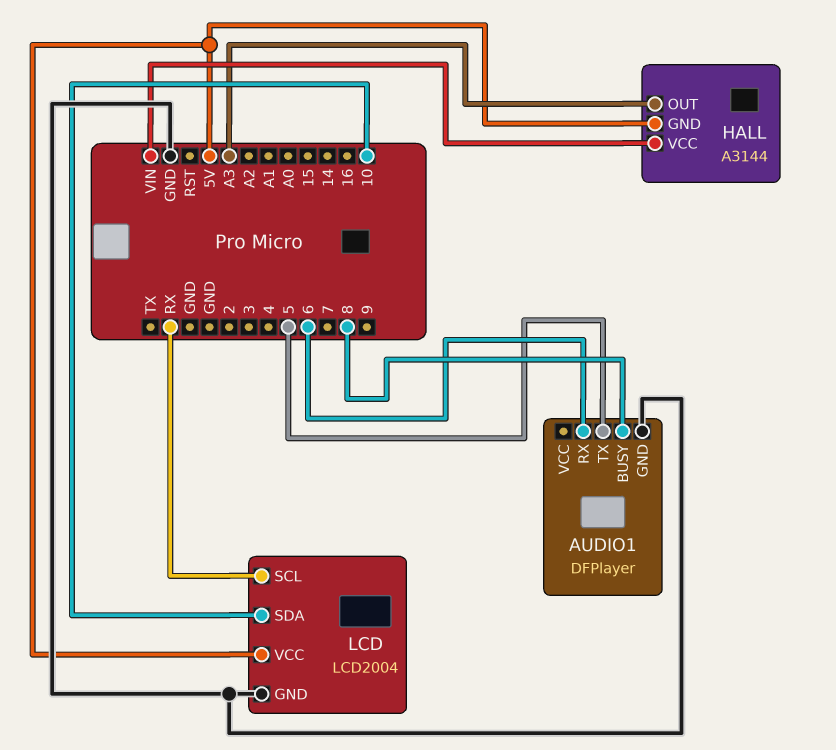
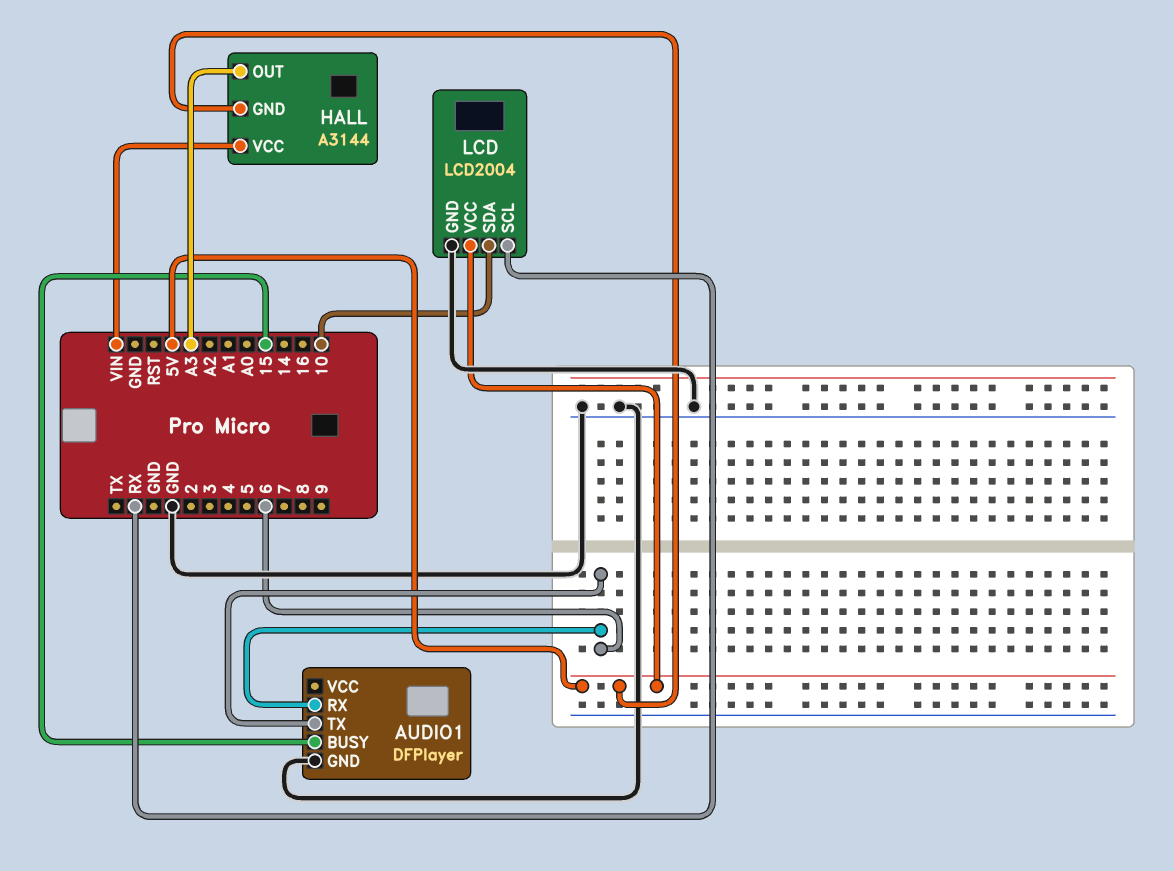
AUDIO1 pin BUSY: 8 -> 15
AUDIO1 pin TX: 5 -> 6

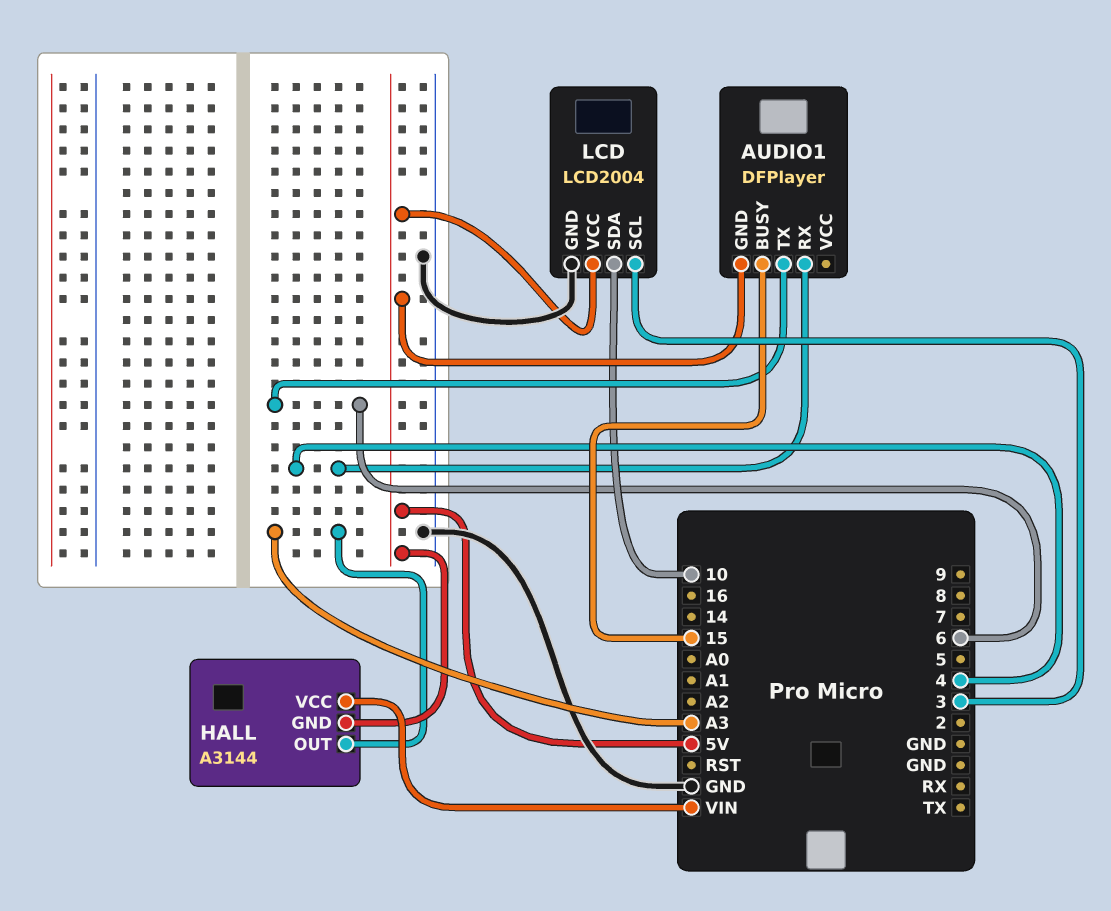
AUDIO1 pin GND: GND -> 5V
AUDIO1 pin RX: 6 -> 4
LCD pin SCL: RX -> 3

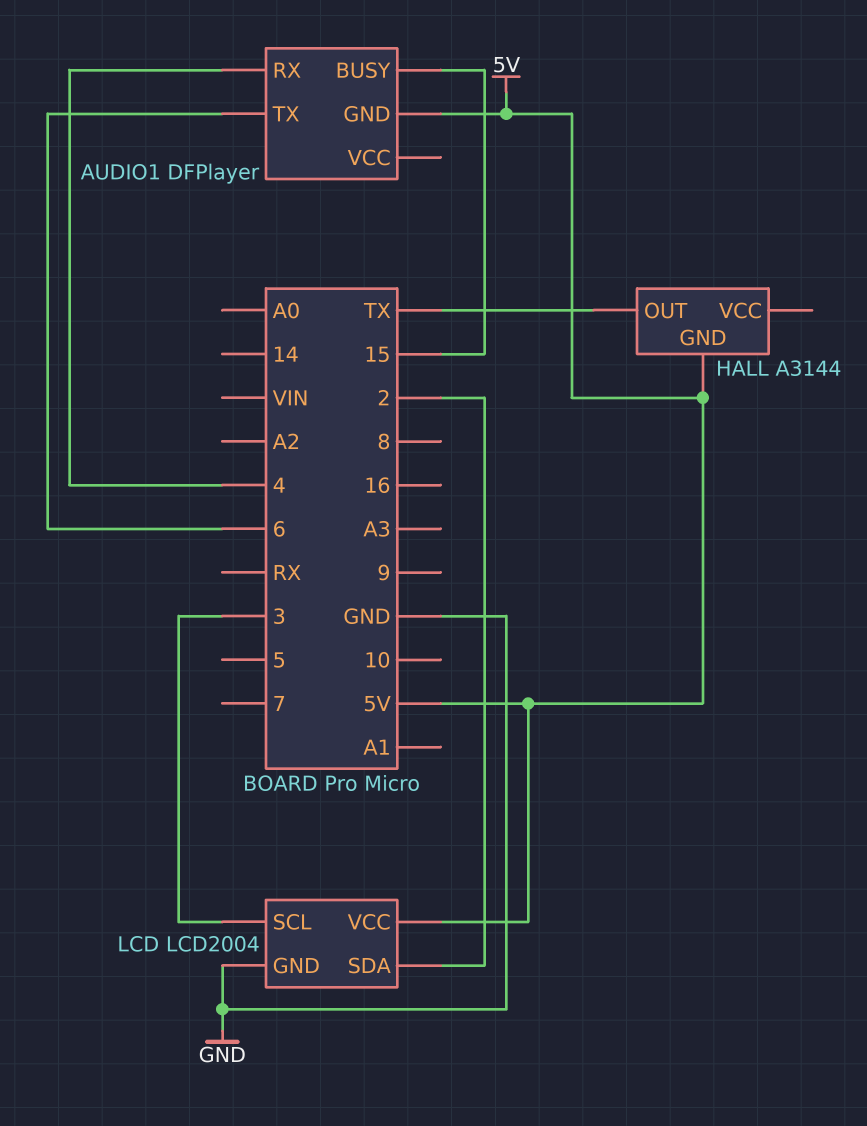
HALL pin OUT: A3 -> TX
HALL pin VCC: VIN -> none
LCD pin SDA: 10 -> 2

